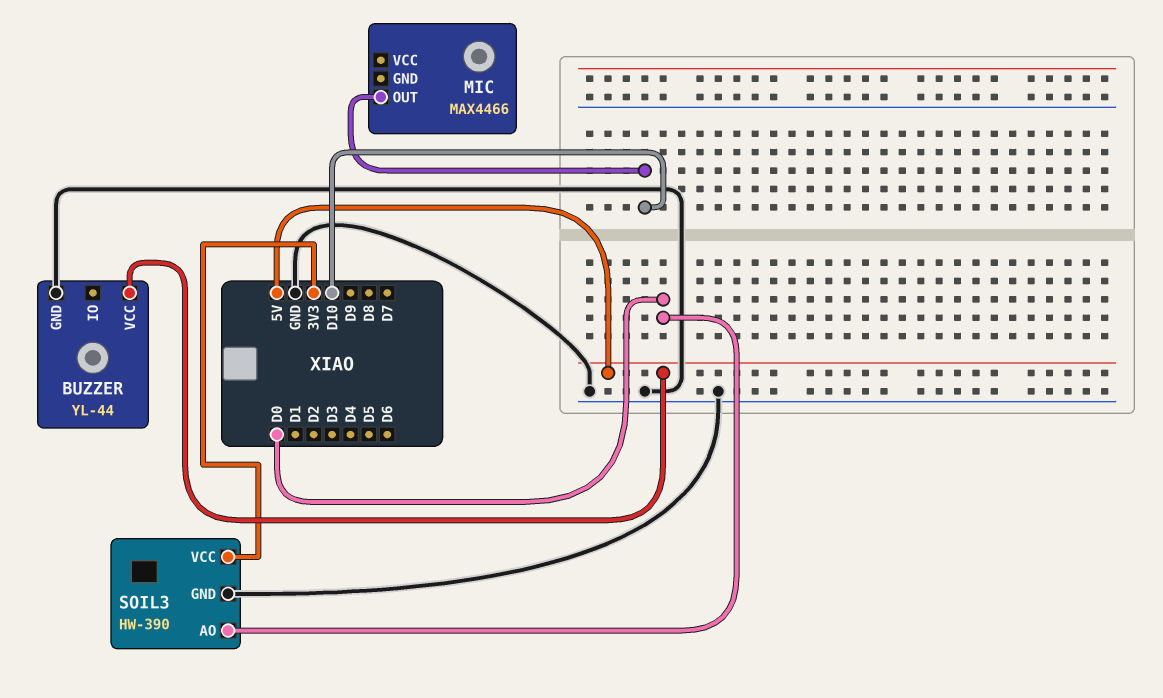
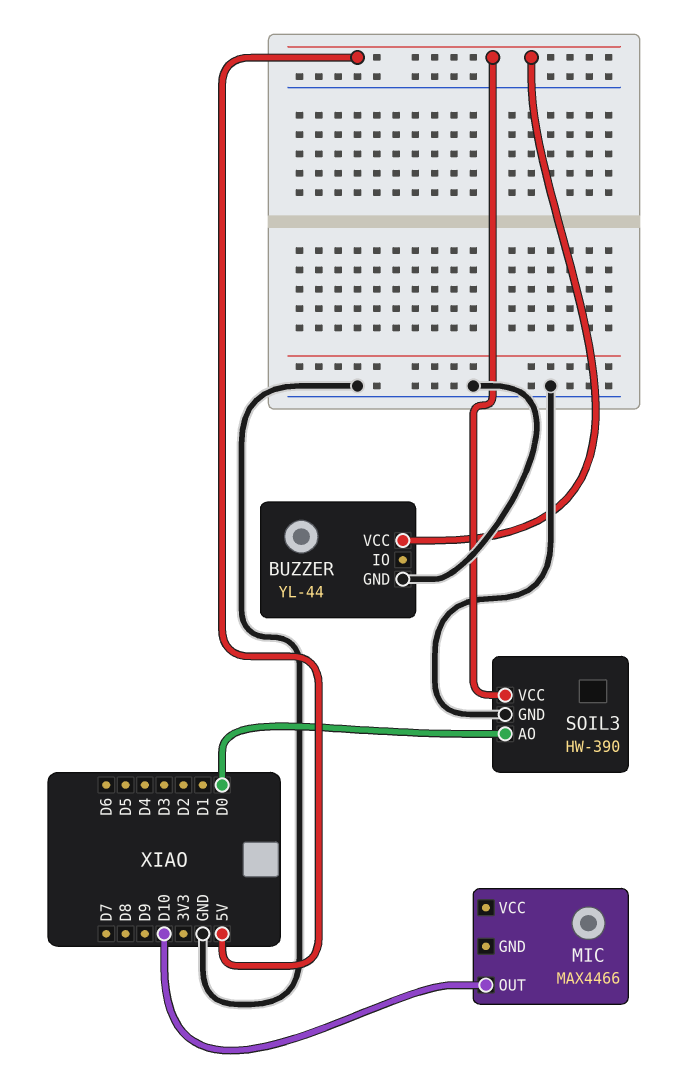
SOIL3 pin VCC: 3V3 -> 5V

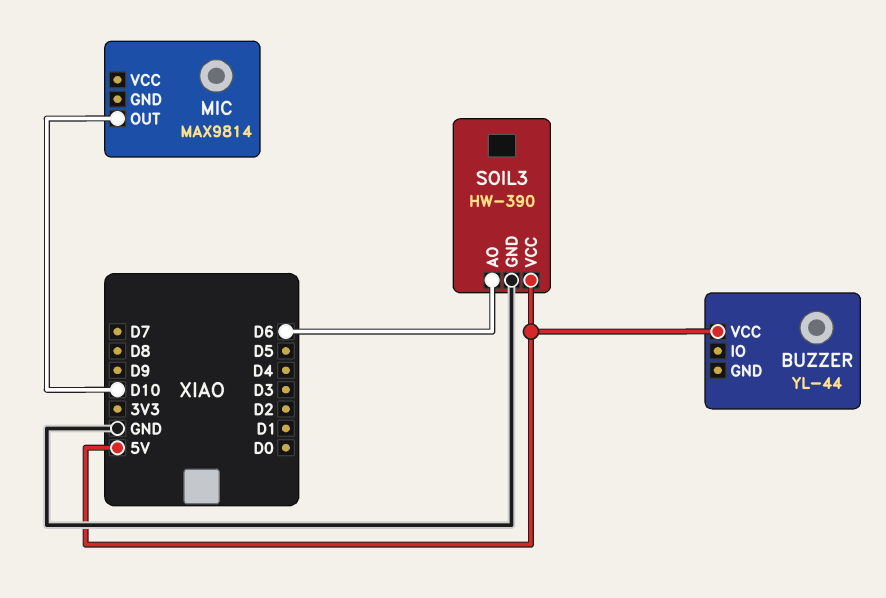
BUZZER pin GND: GND -> none
MIC: MAX4466 -> MAX9814
SOIL3 pin AO: D0 -> D6

